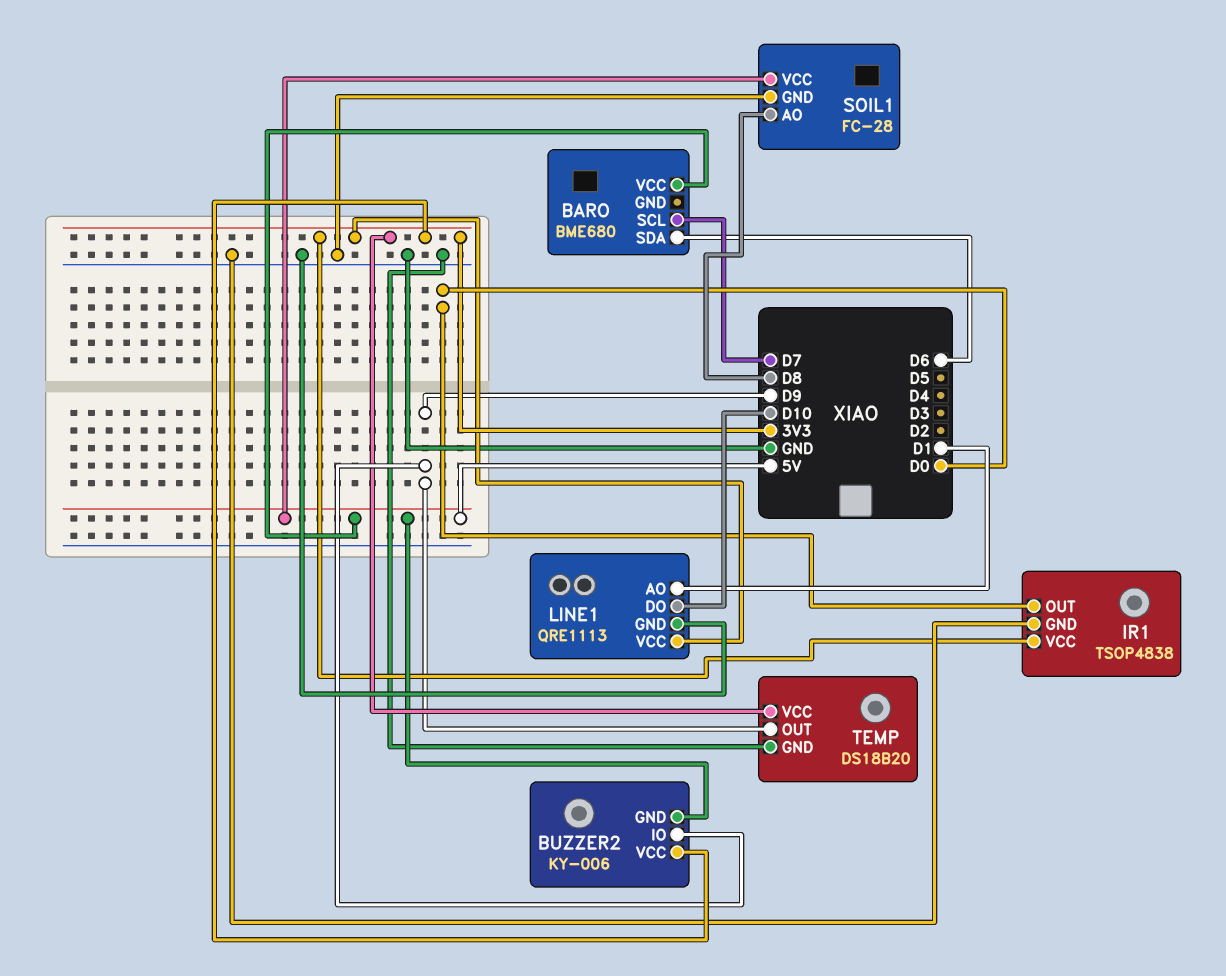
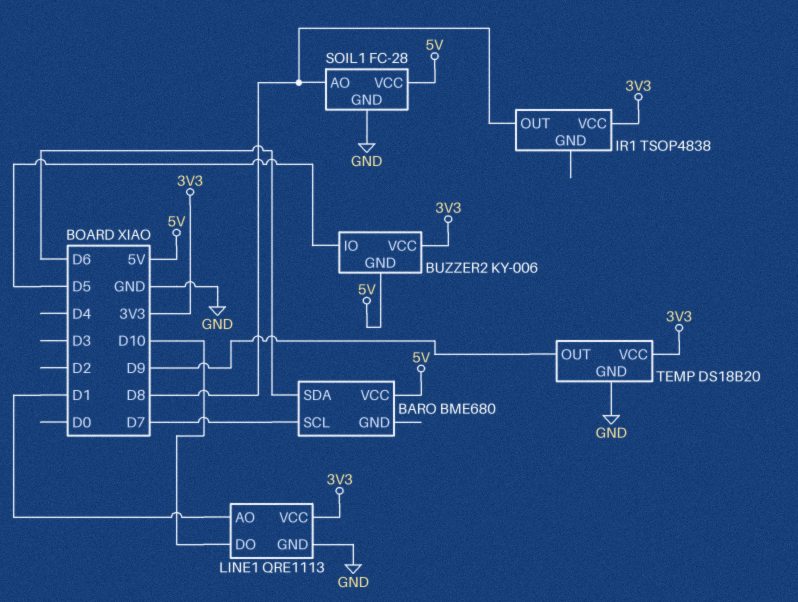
BUZZER2 pin IO: D9 -> D5
IR1 pin GND: GND -> none
IR1 pin OUT: D0 -> D8

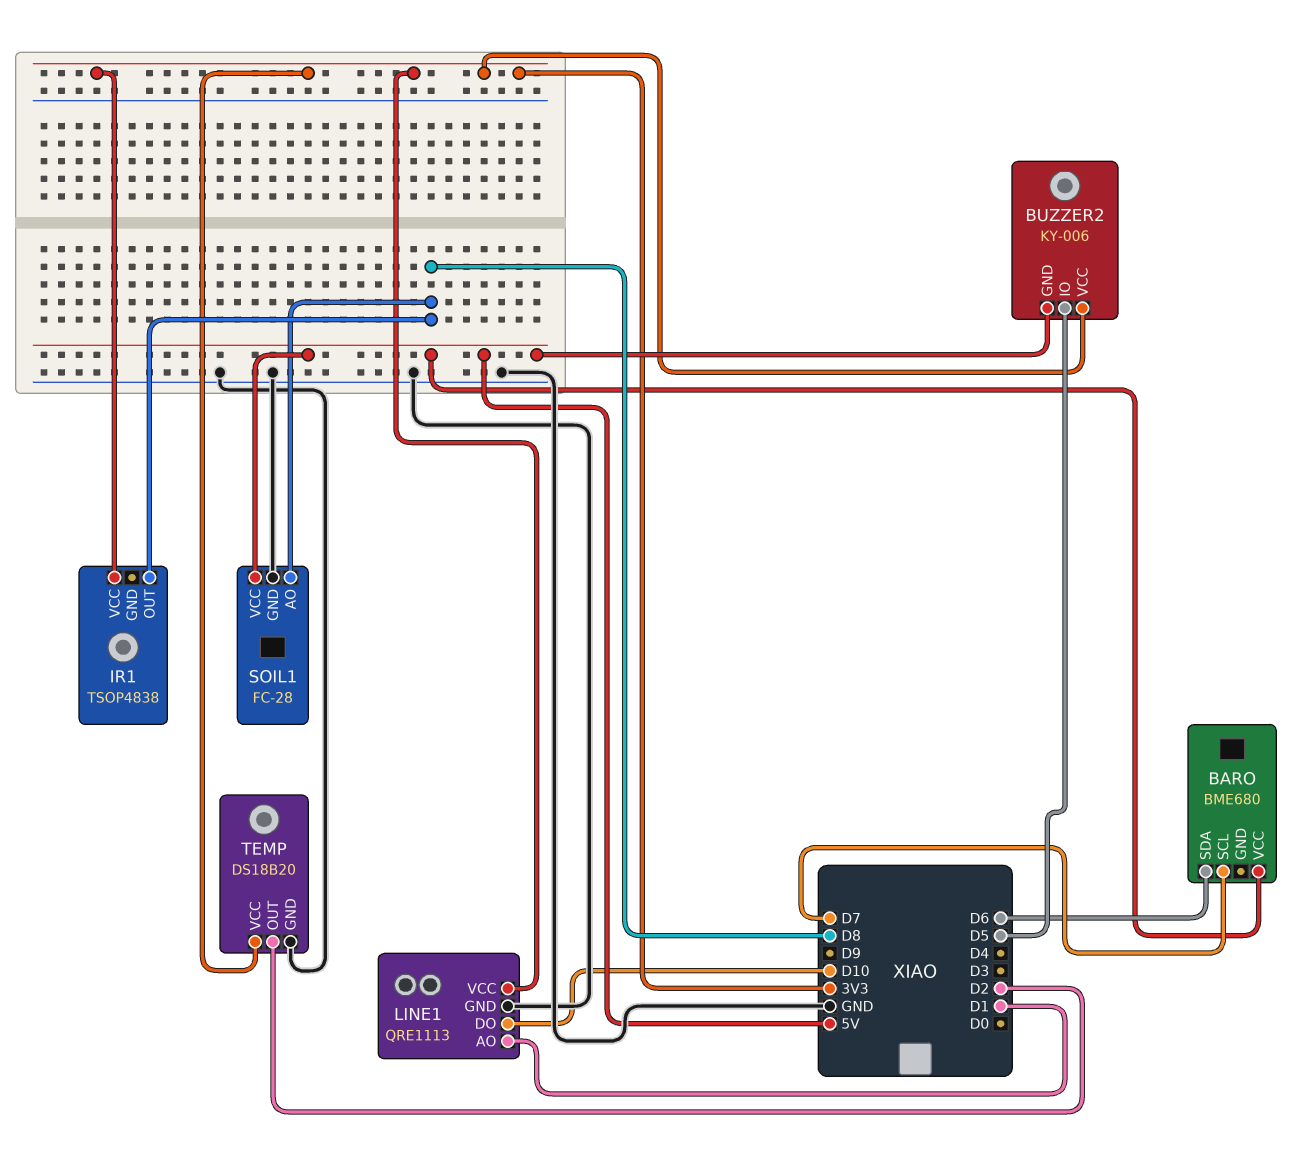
TEMP pin OUT: D9 -> D2

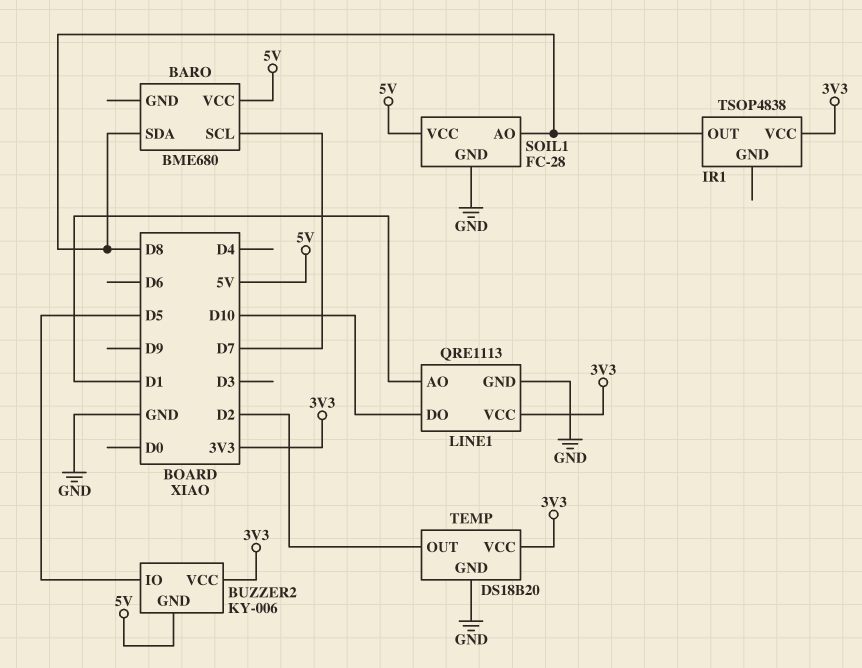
BARO pin SDA: D6 -> D8

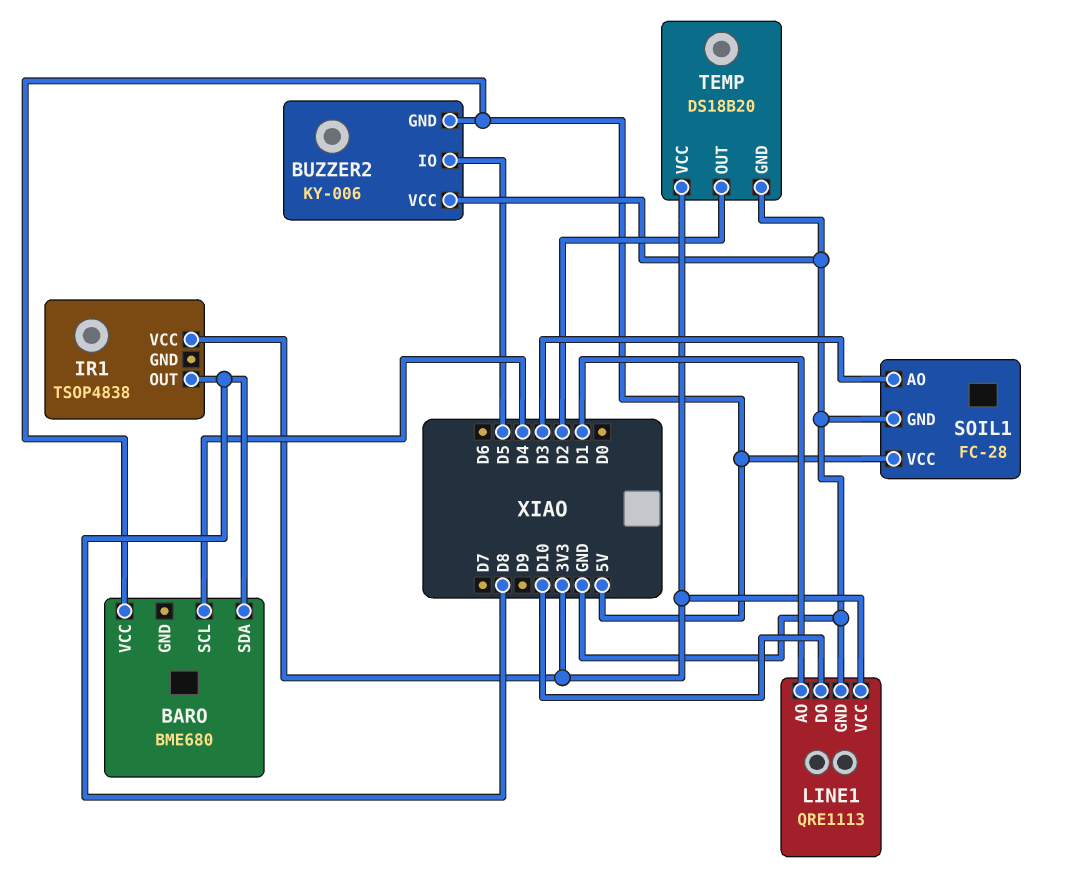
BARO pin SCL: D7 -> D4
BUZZER2 pin VCC: 3V3 -> GND
SOIL1 pin AO: D8 -> D3

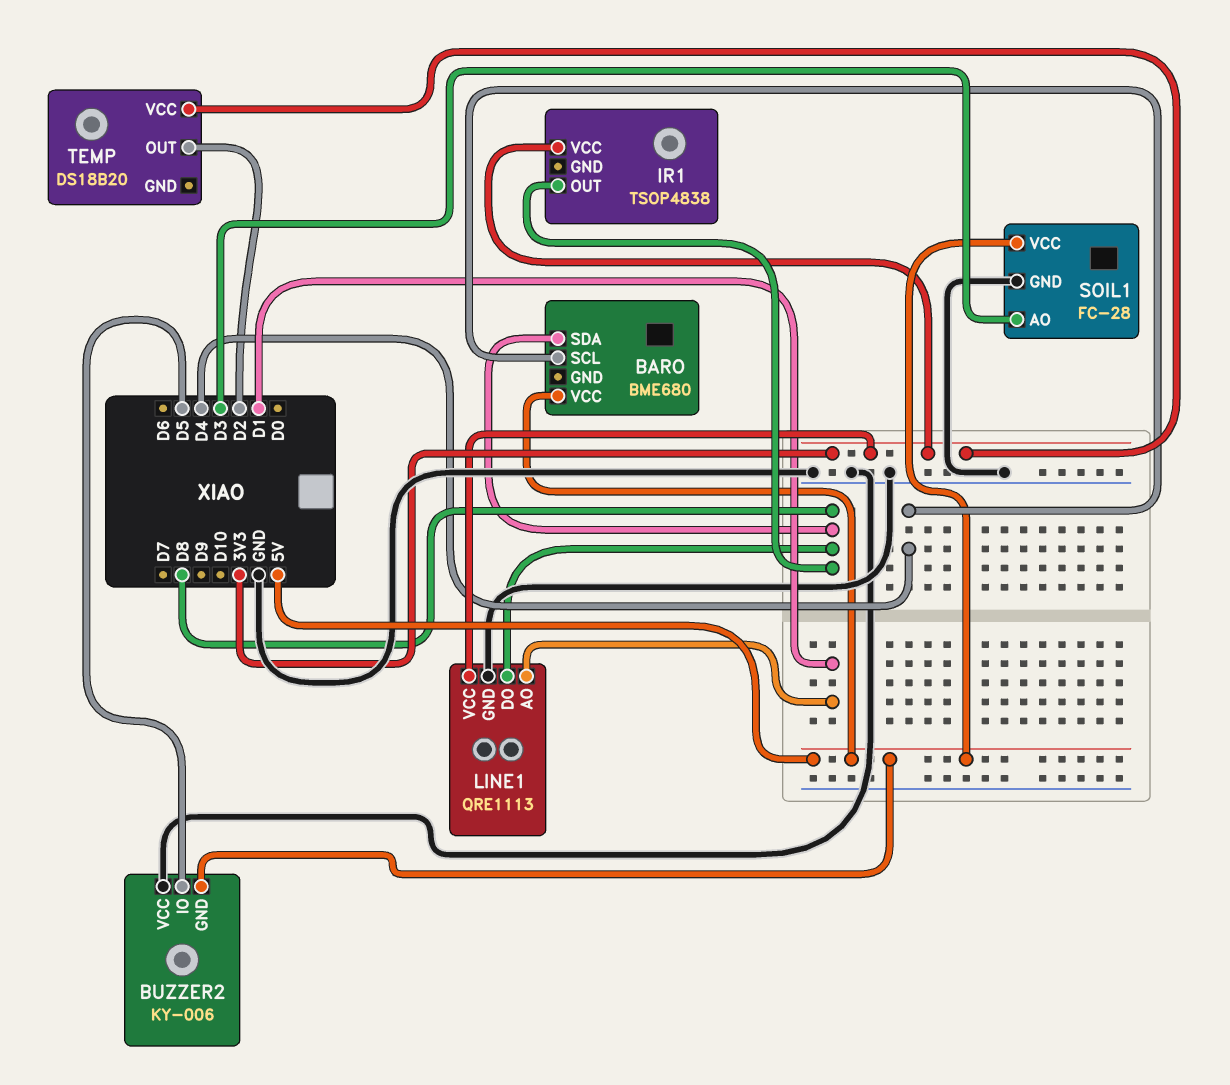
LINE1 pin DO: D10 -> D8
TEMP pin GND: GND -> none

